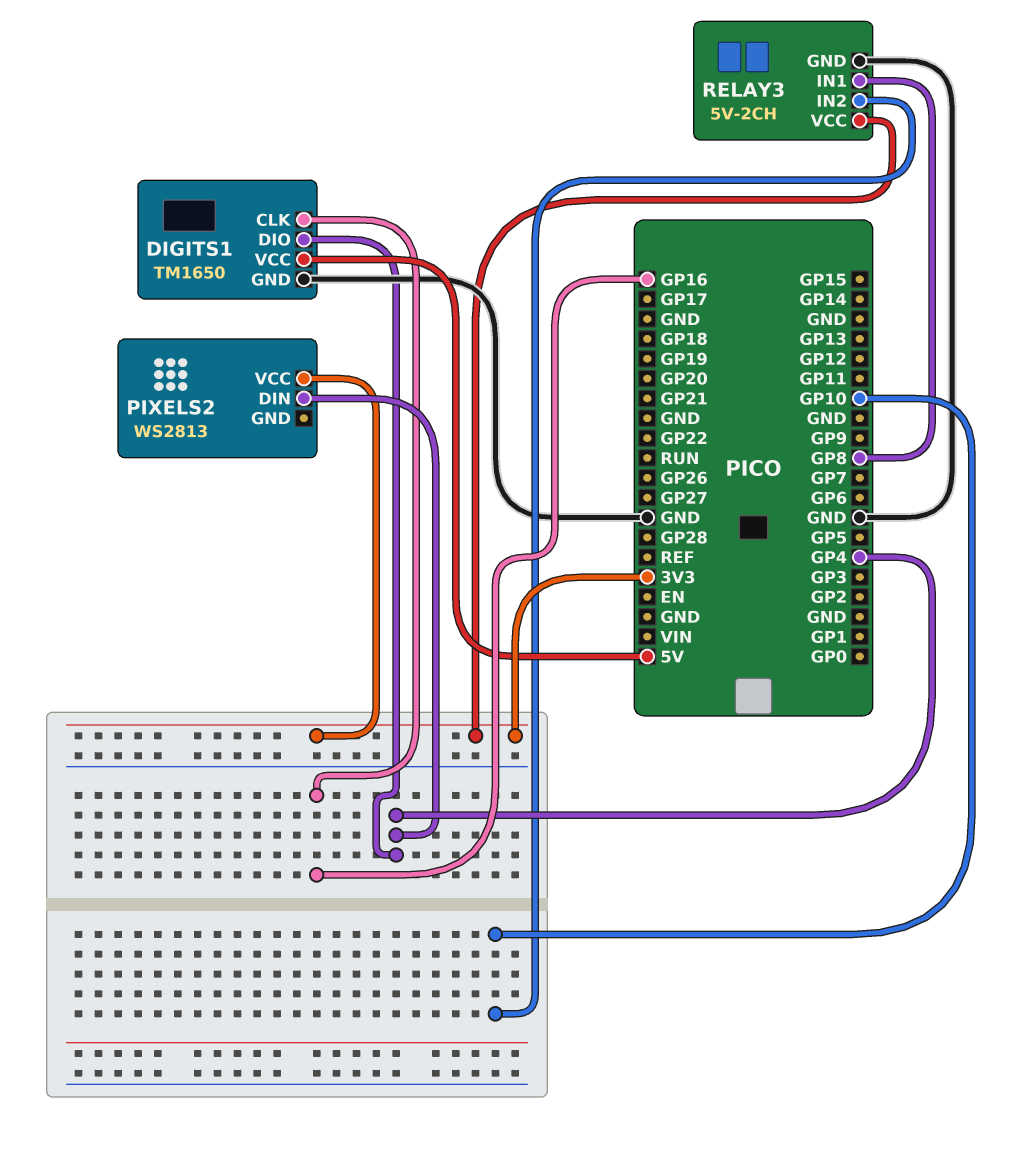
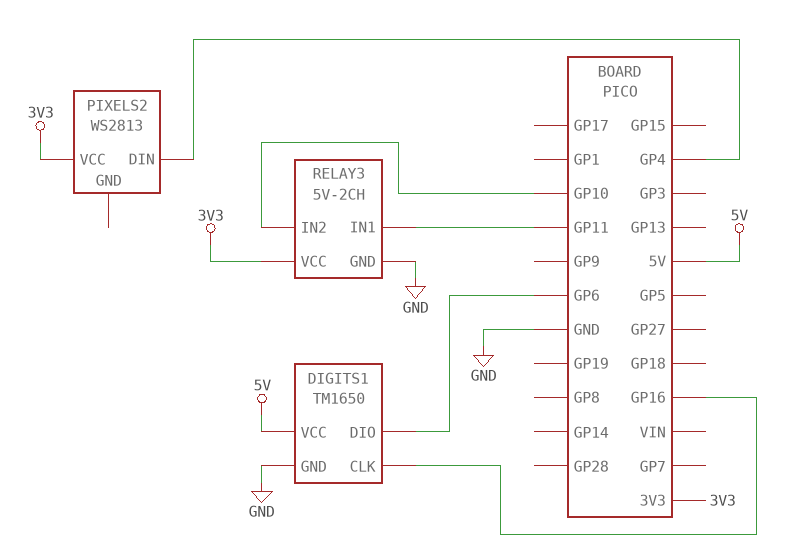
DIGITS1 pin DIO: GP4 -> GP6
RELAY3 pin IN1: GP8 -> GP11

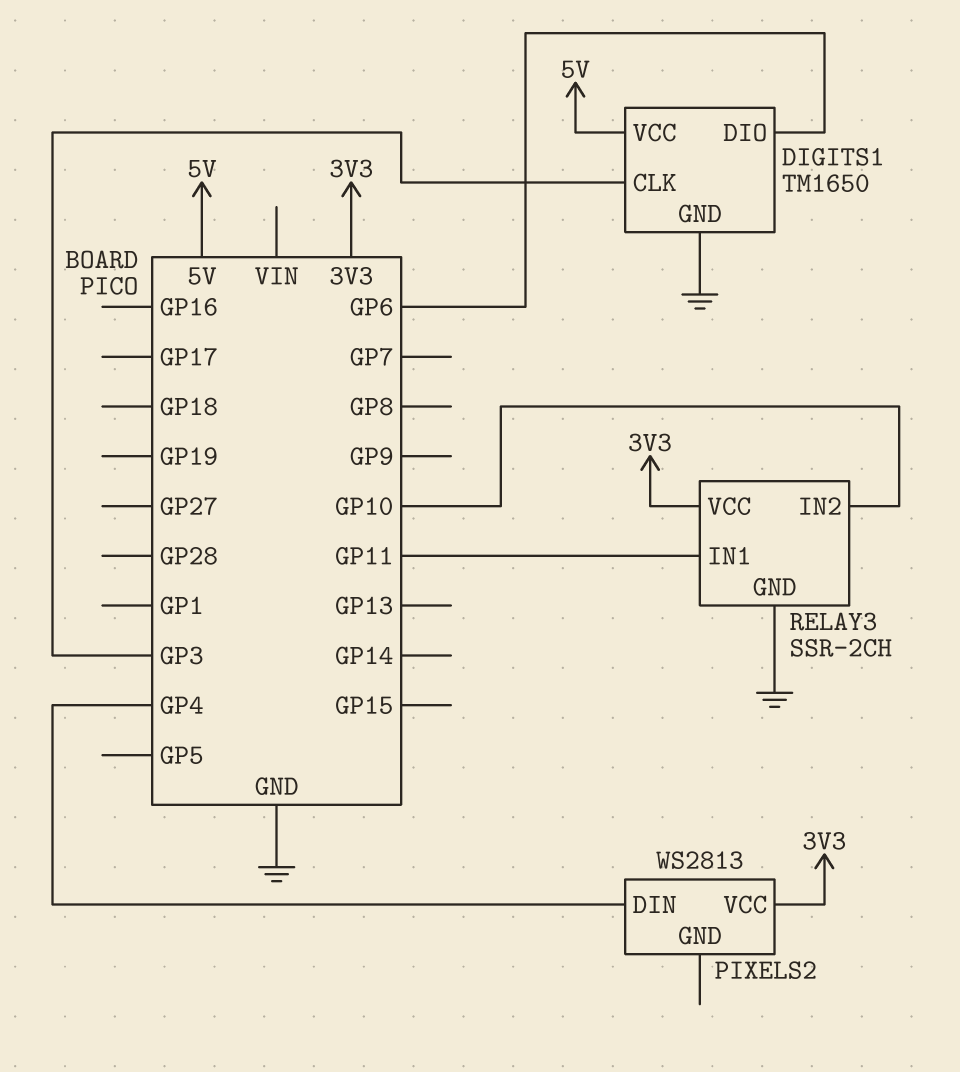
DIGITS1 pin CLK: GP16 -> GP3
RELAY3: 5V-2CH -> SSR-2CH

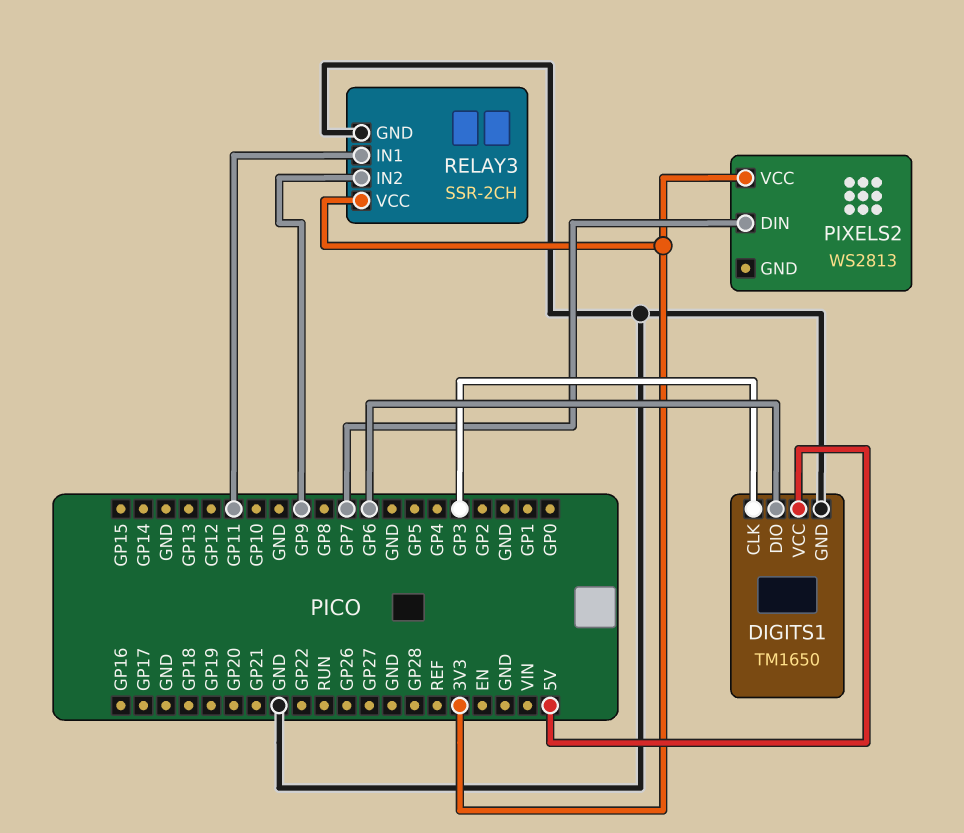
PIXELS2 pin DIN: GP4 -> GP7
RELAY3 pin IN2: GP10 -> GP9

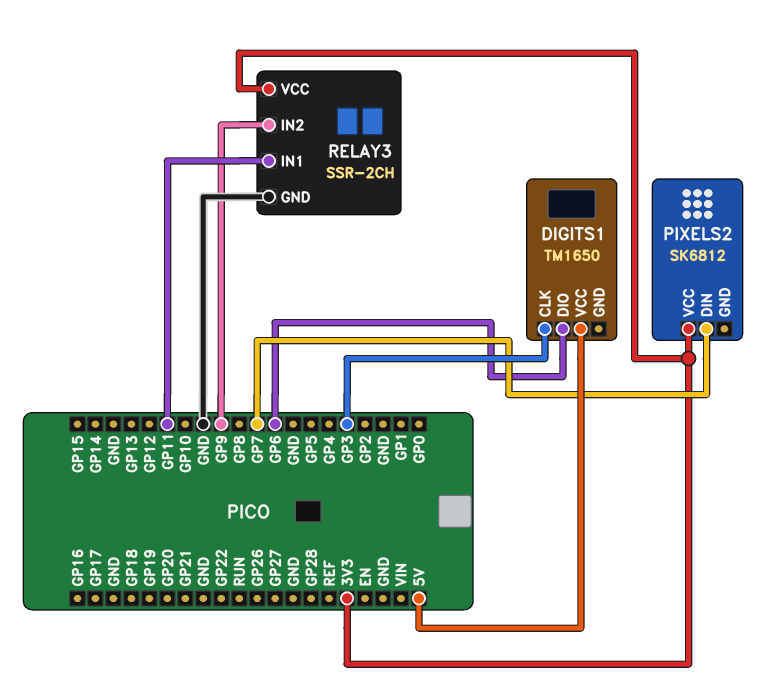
DIGITS1 pin GND: GND -> none
PIXELS2: WS2813 -> SK6812

